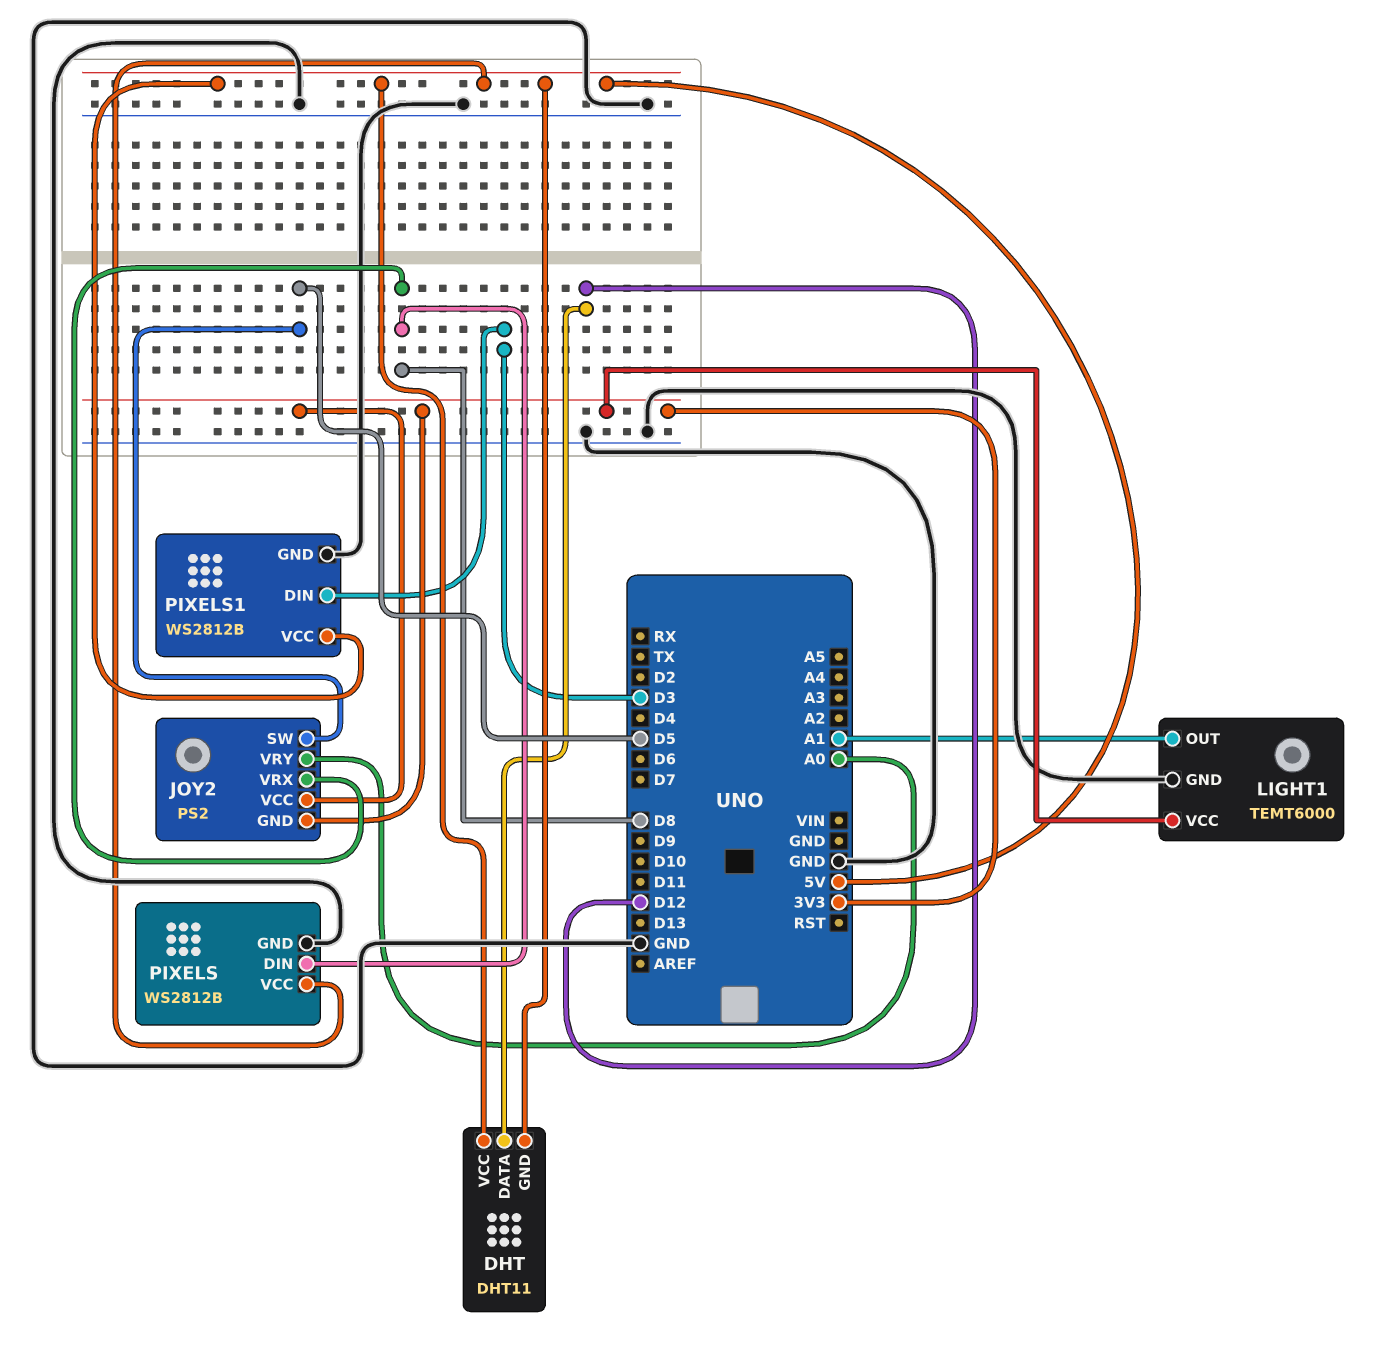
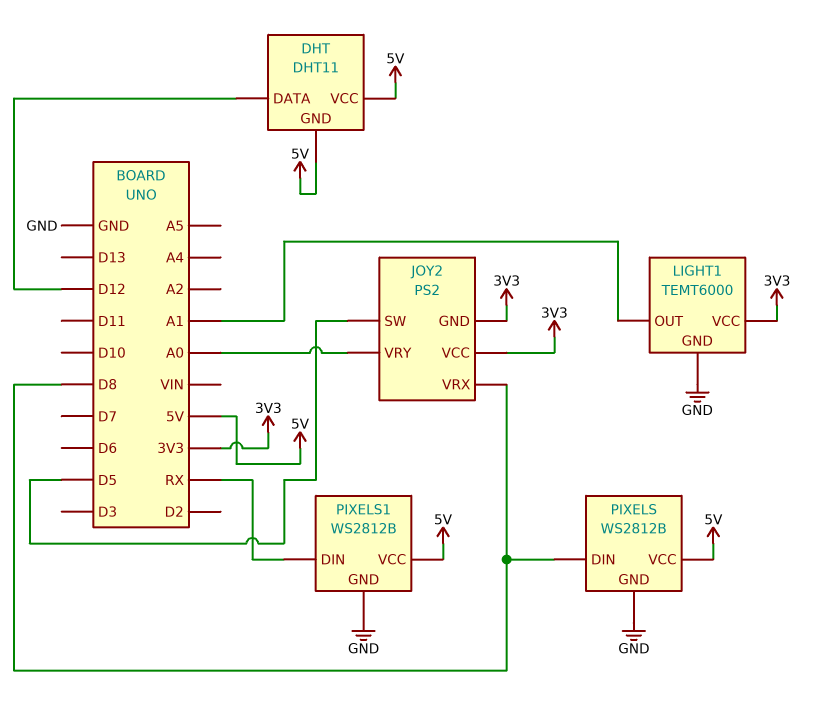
PIXELS1 pin DIN: D3 -> RX

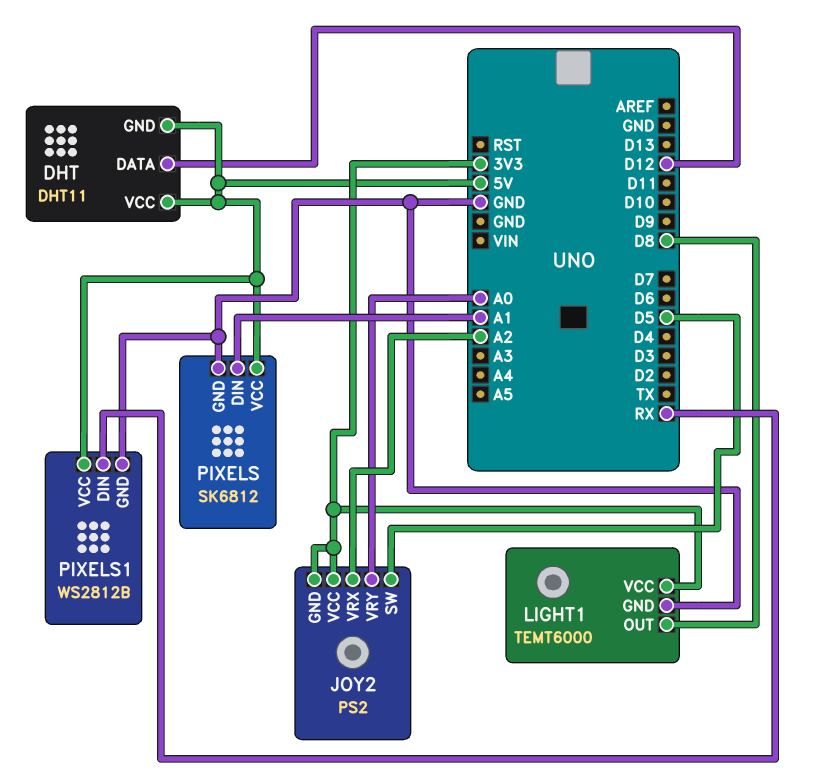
JOY2 pin VRX: D8 -> A2
LIGHT1 pin OUT: A1 -> D8
PIXELS: WS2812B -> SK6812
PIXELS pin DIN: D8 -> A1

